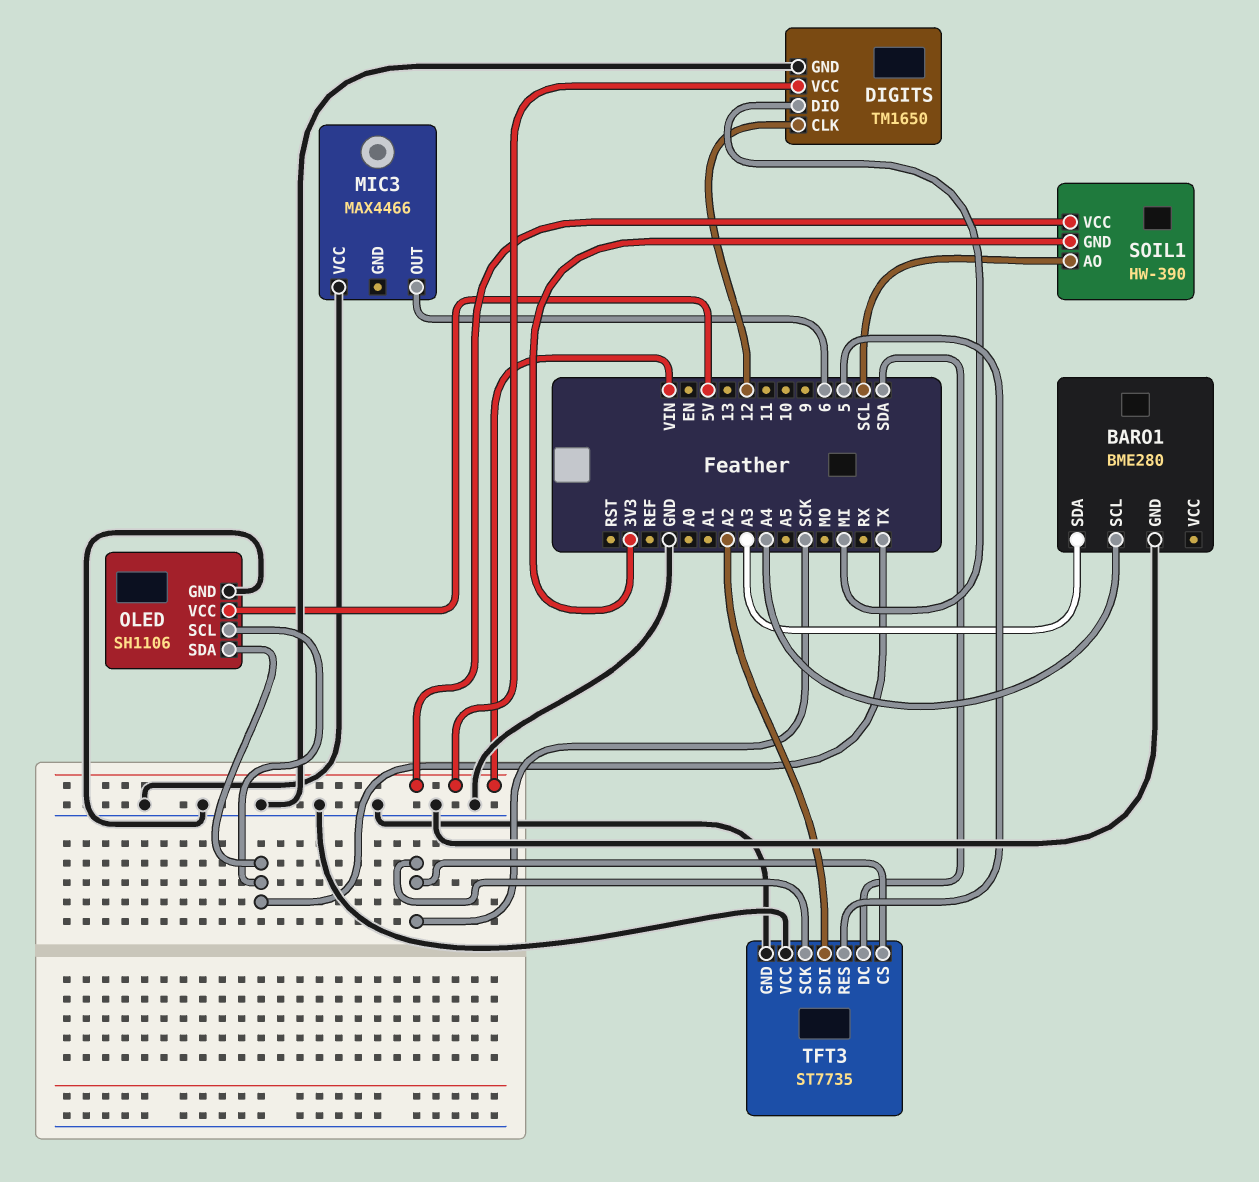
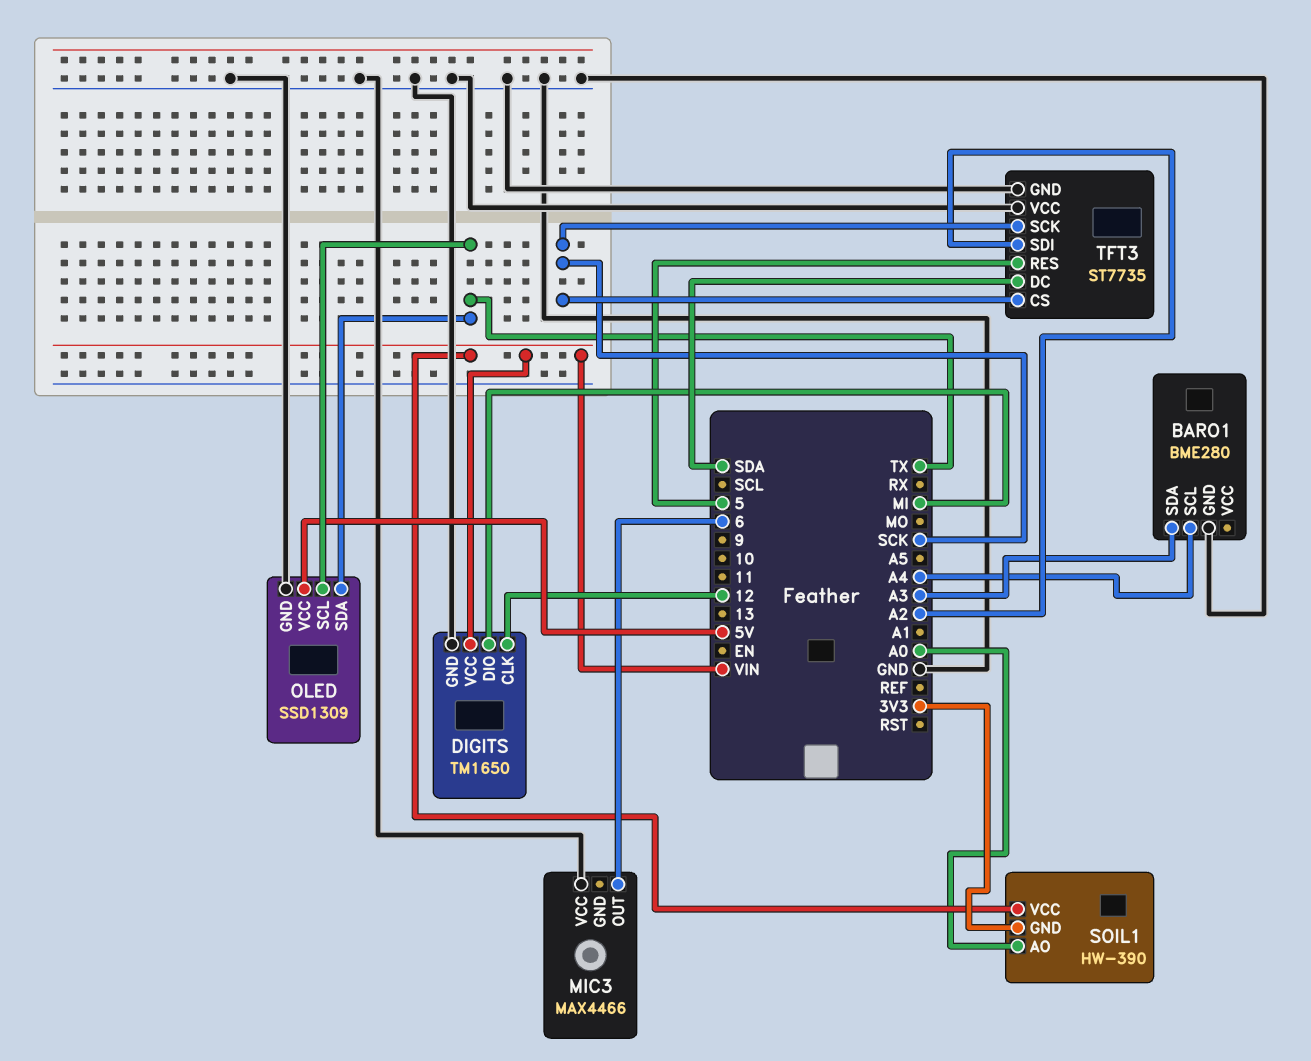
OLED: SH1106 -> SSD1309
SOIL1 pin AO: SCL -> A0

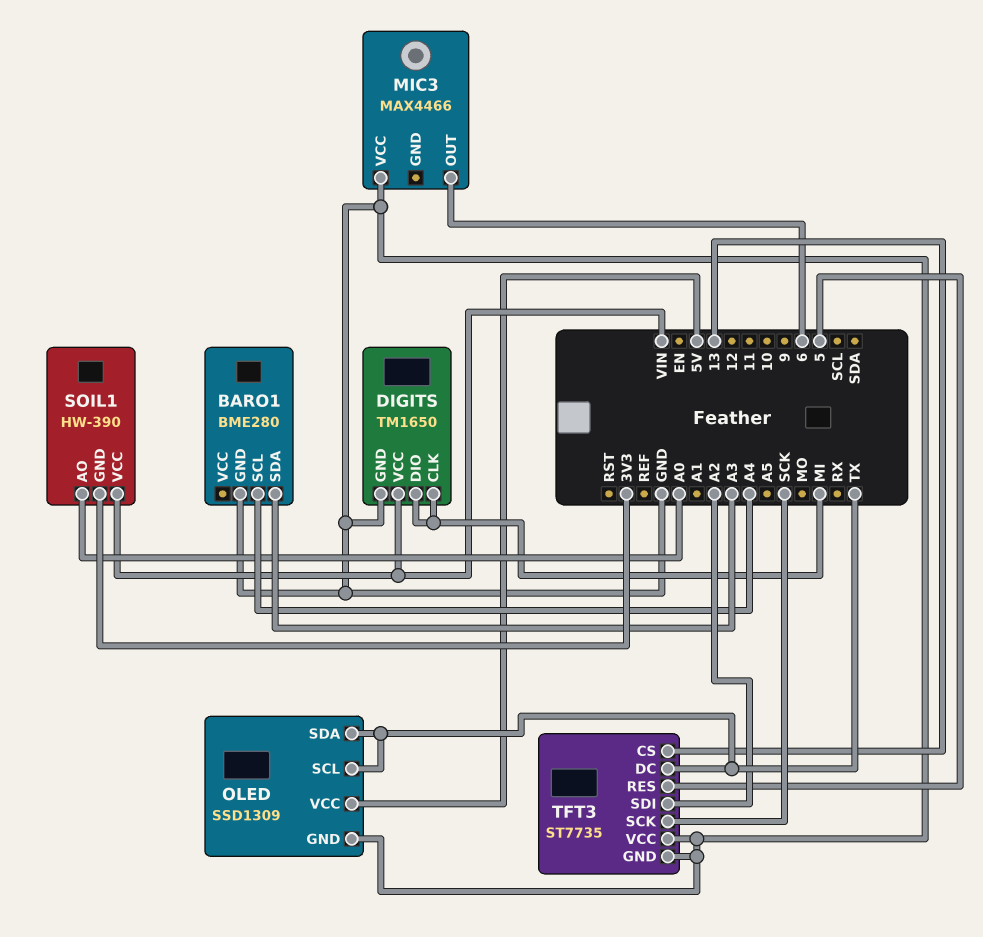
DIGITS pin CLK: 12 -> MI
TFT3 pin CS: SCK -> 13
TFT3 pin DC: SDA -> TX

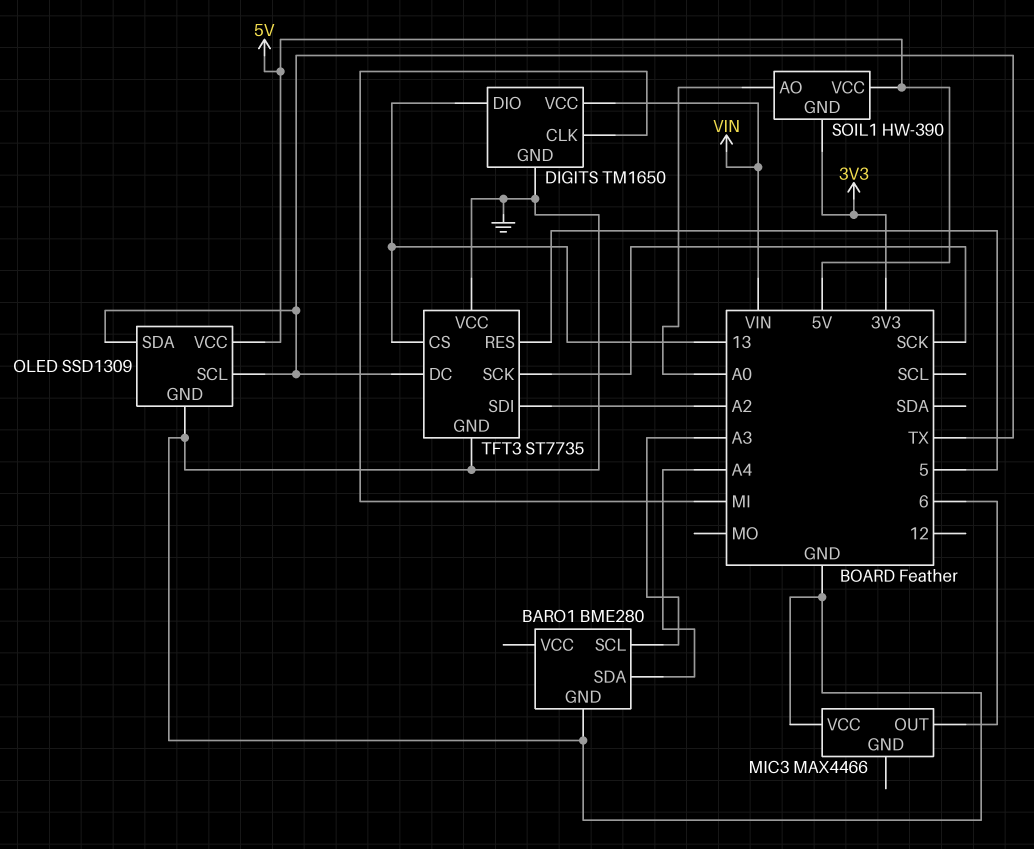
BARO1 pin SCL: A4 -> A3
BARO1 pin SDA: A3 -> A4
DIGITS pin DIO: MI -> 13
SOIL1 pin VCC: VIN -> 5V

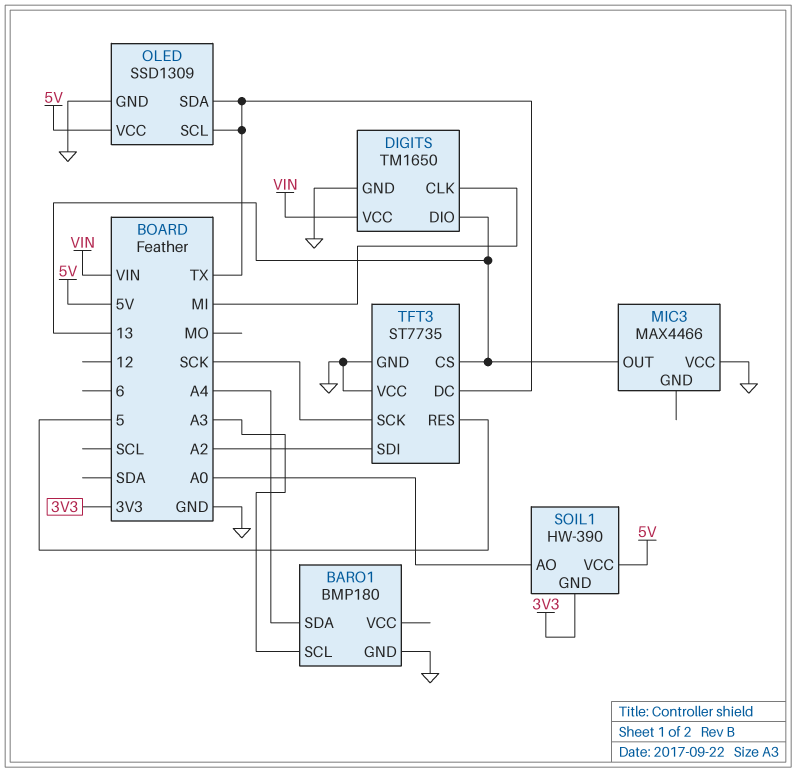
BARO1: BME280 -> BMP180
MIC3 pin OUT: 6 -> 13

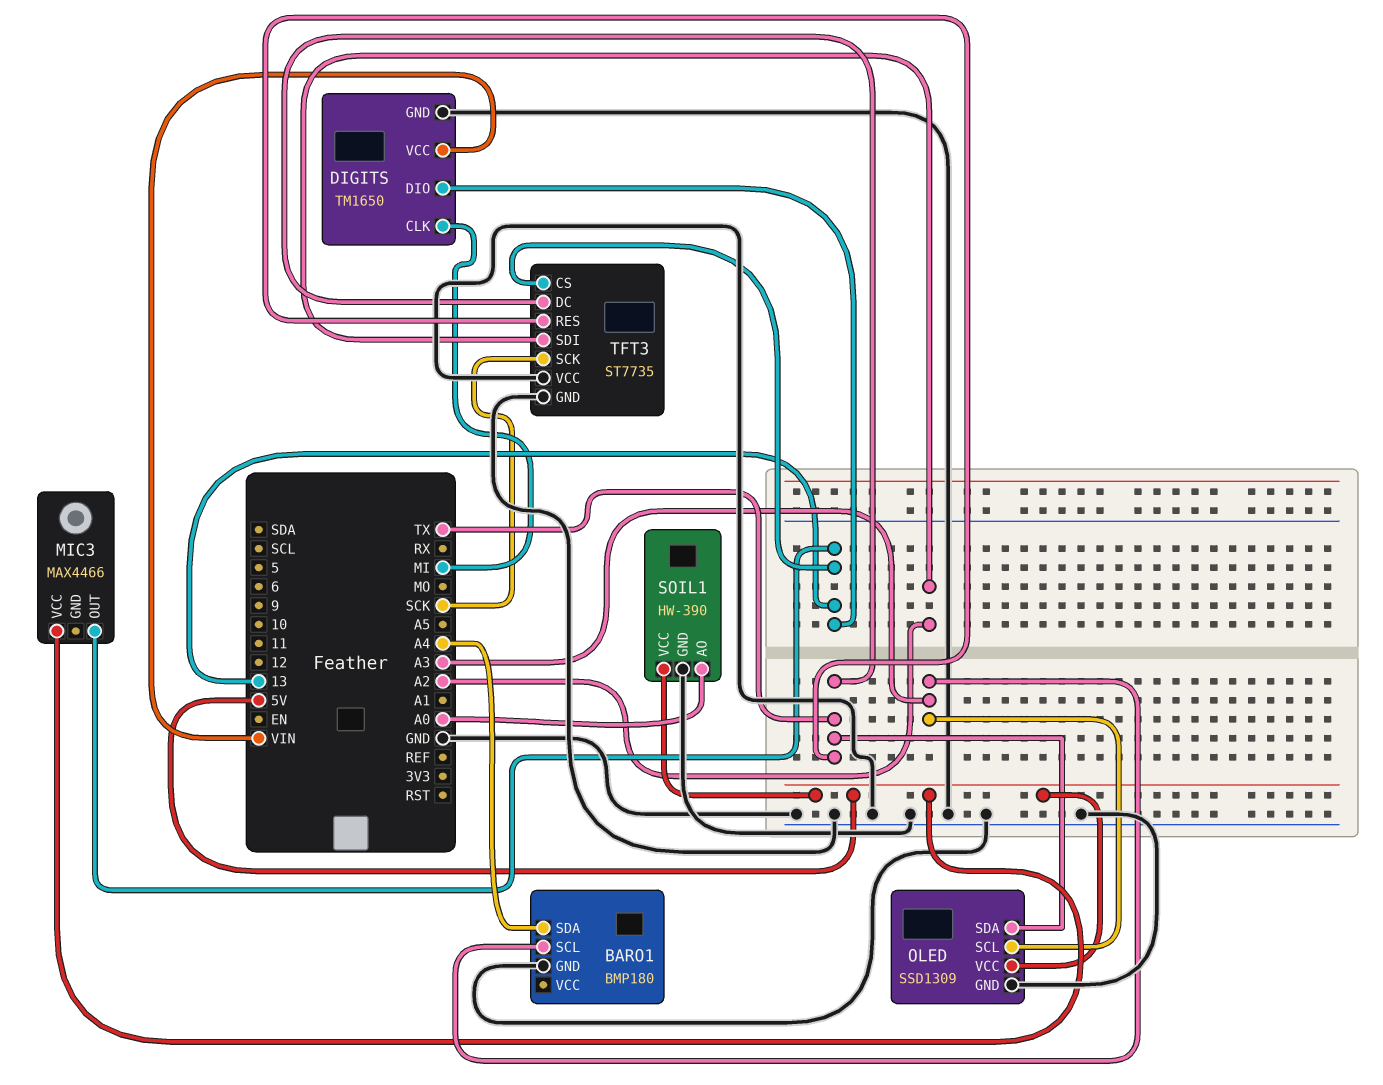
MIC3 pin VCC: GND -> 5V
OLED pin SCL: TX -> A3
SOIL1 pin GND: 3V3 -> GND
TFT3 pin RES: 5 -> TX

